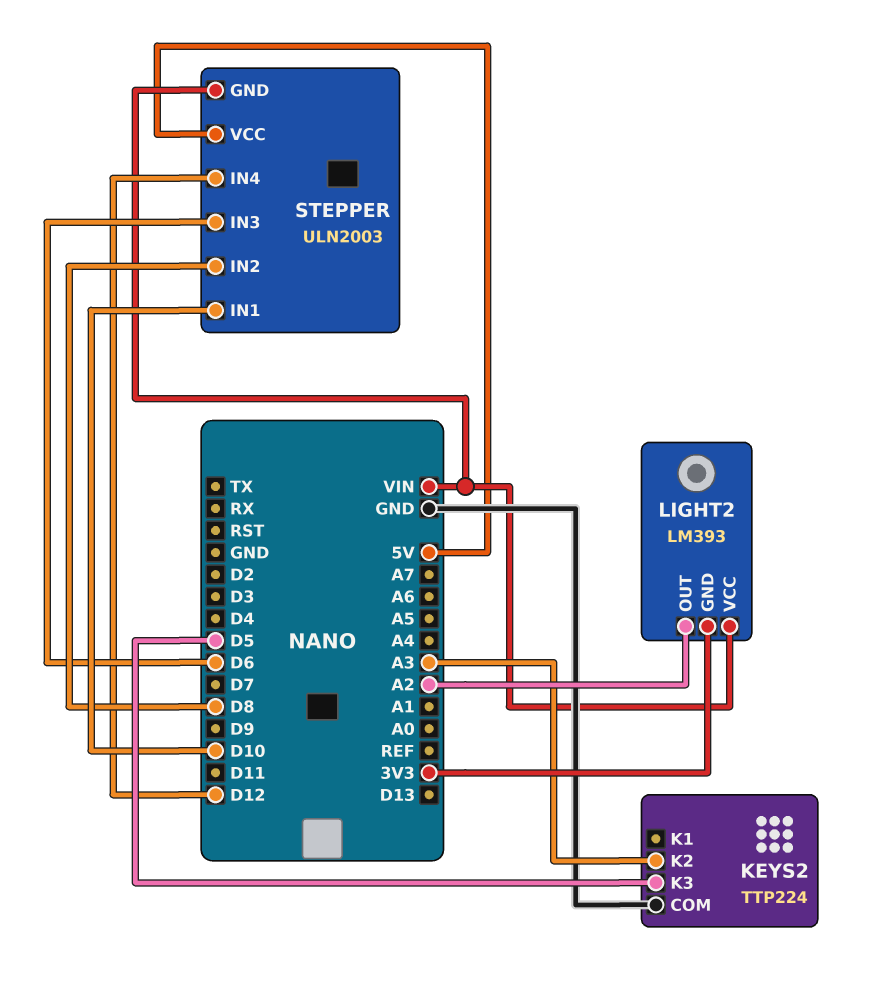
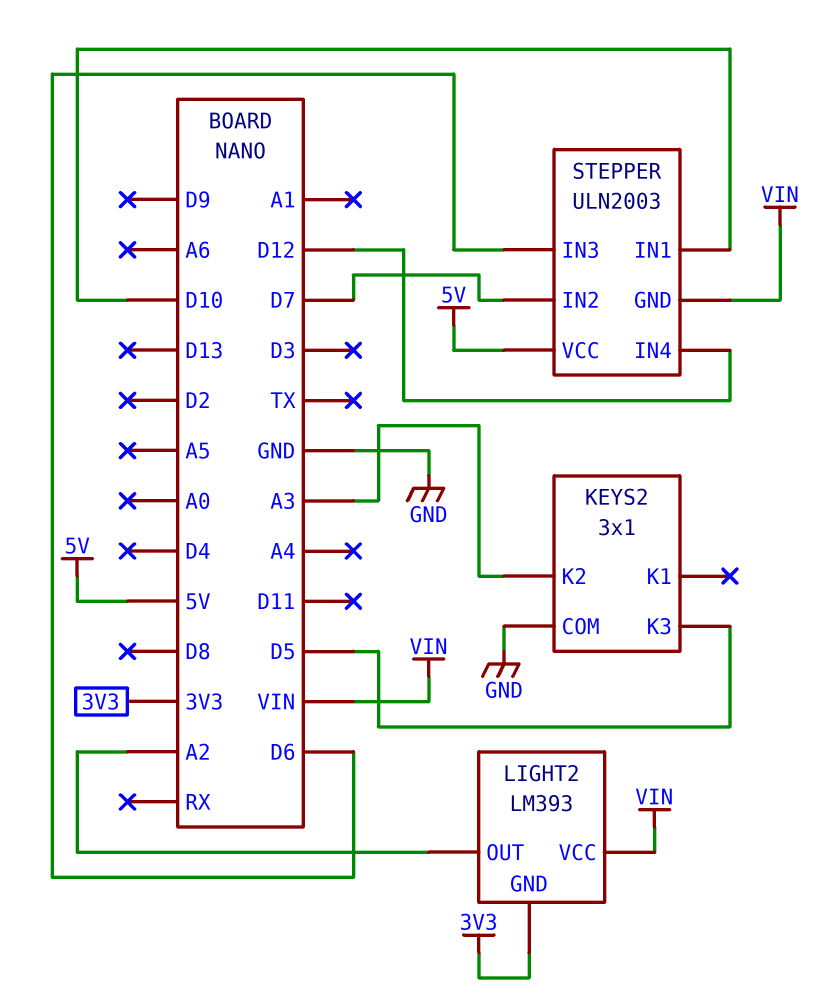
KEYS2: TTP224 -> 3x1
STEPPER pin IN2: D8 -> D7

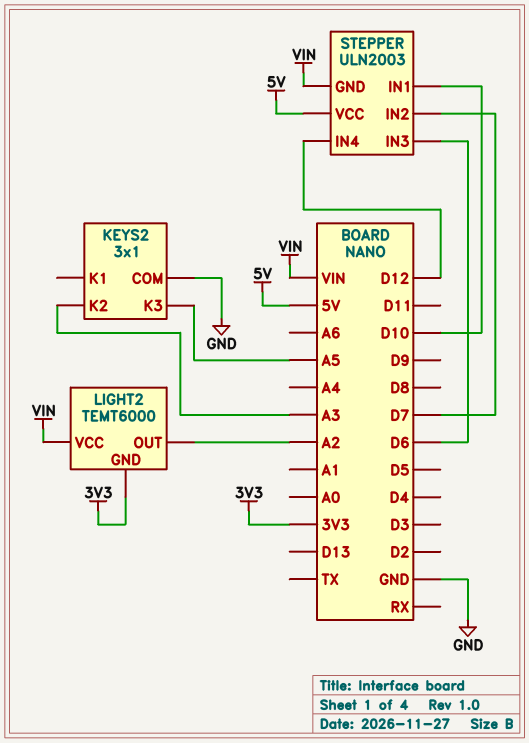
KEYS2 pin K3: D5 -> A5
LIGHT2: LM393 -> TEMT6000

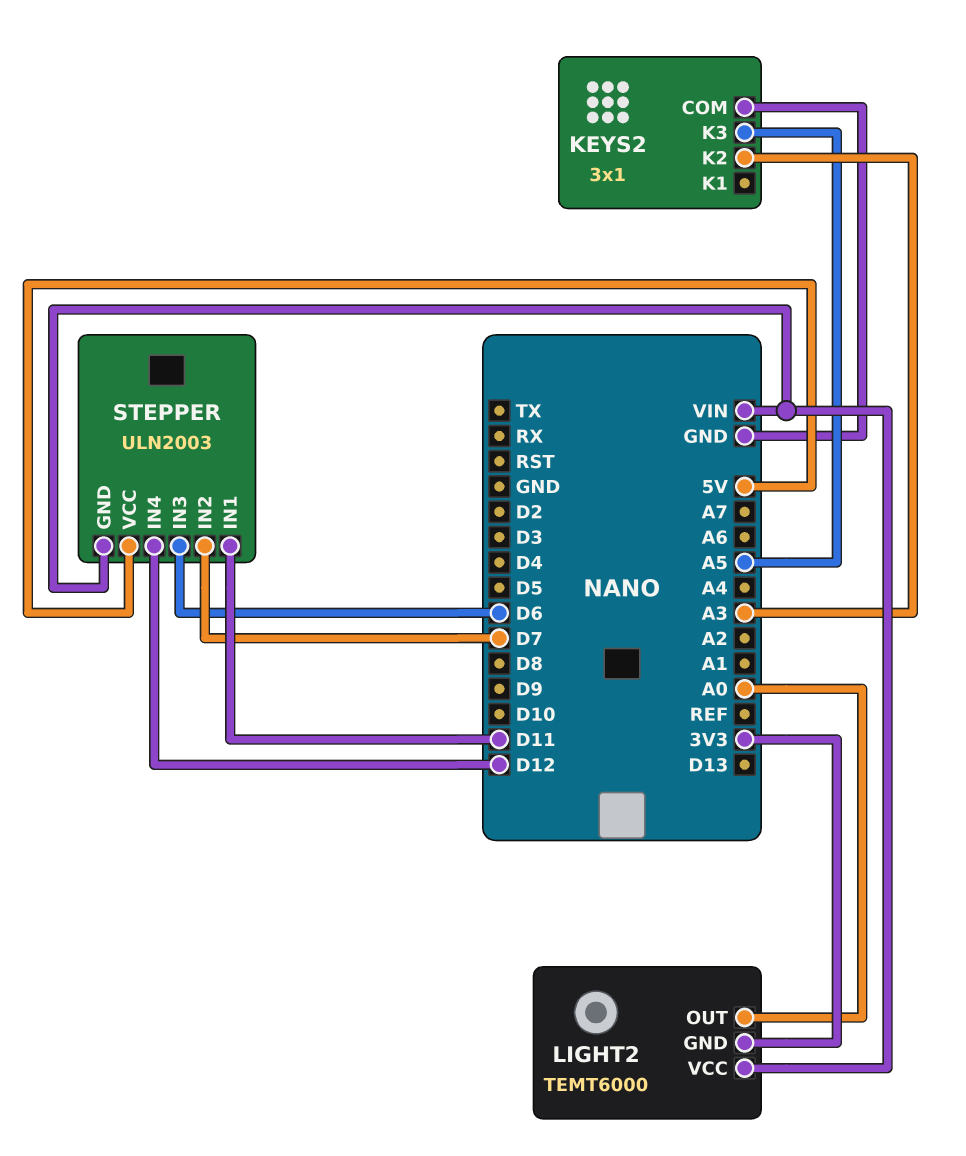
LIGHT2 pin OUT: A2 -> A0
STEPPER pin IN1: D10 -> D11

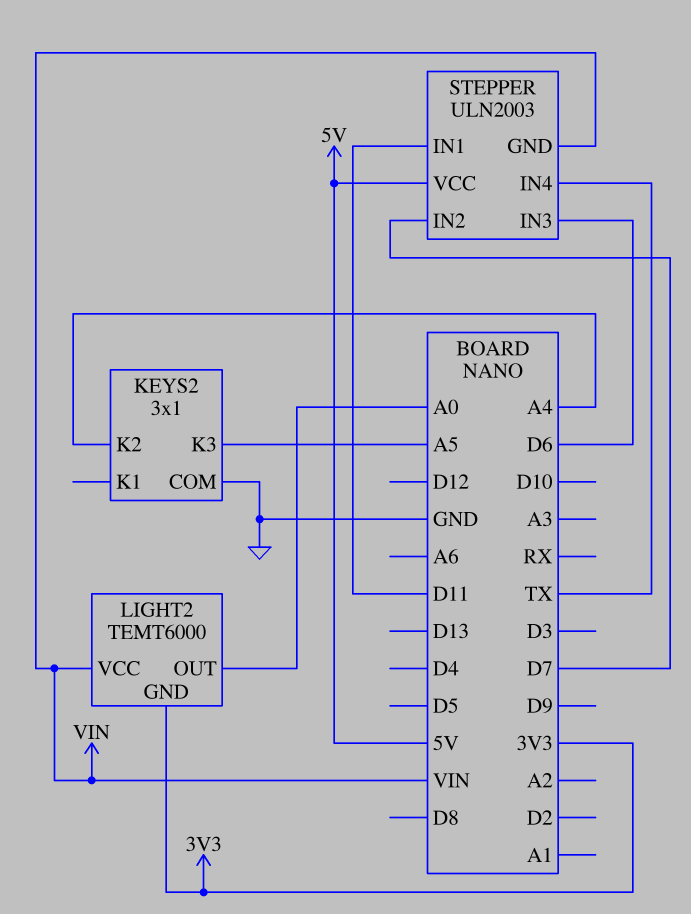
KEYS2 pin K2: A3 -> A4
STEPPER pin IN4: D12 -> TX

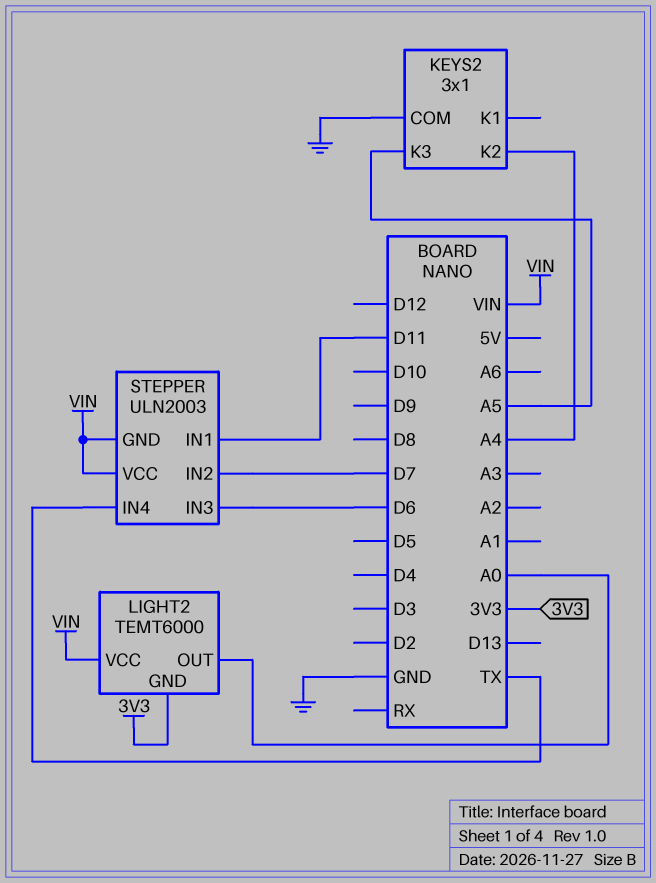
STEPPER pin VCC: 5V -> VIN

